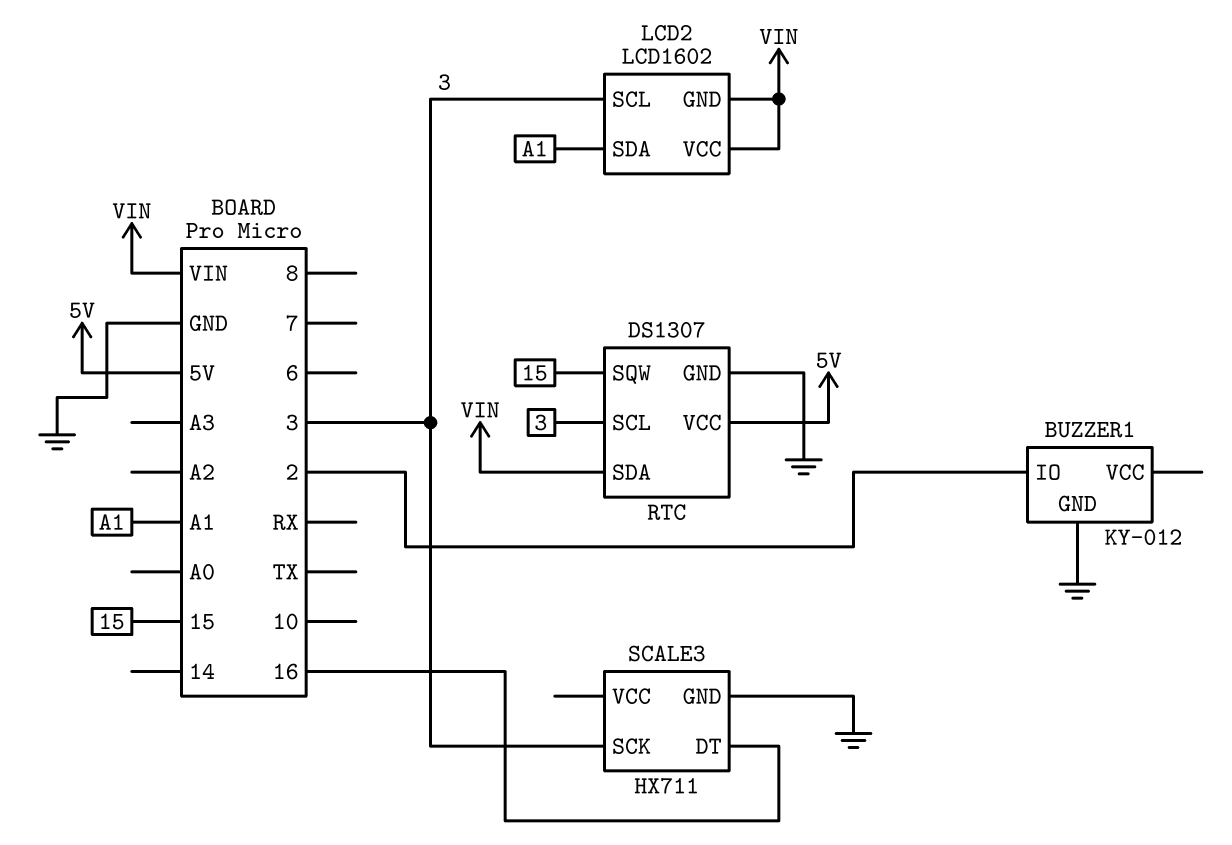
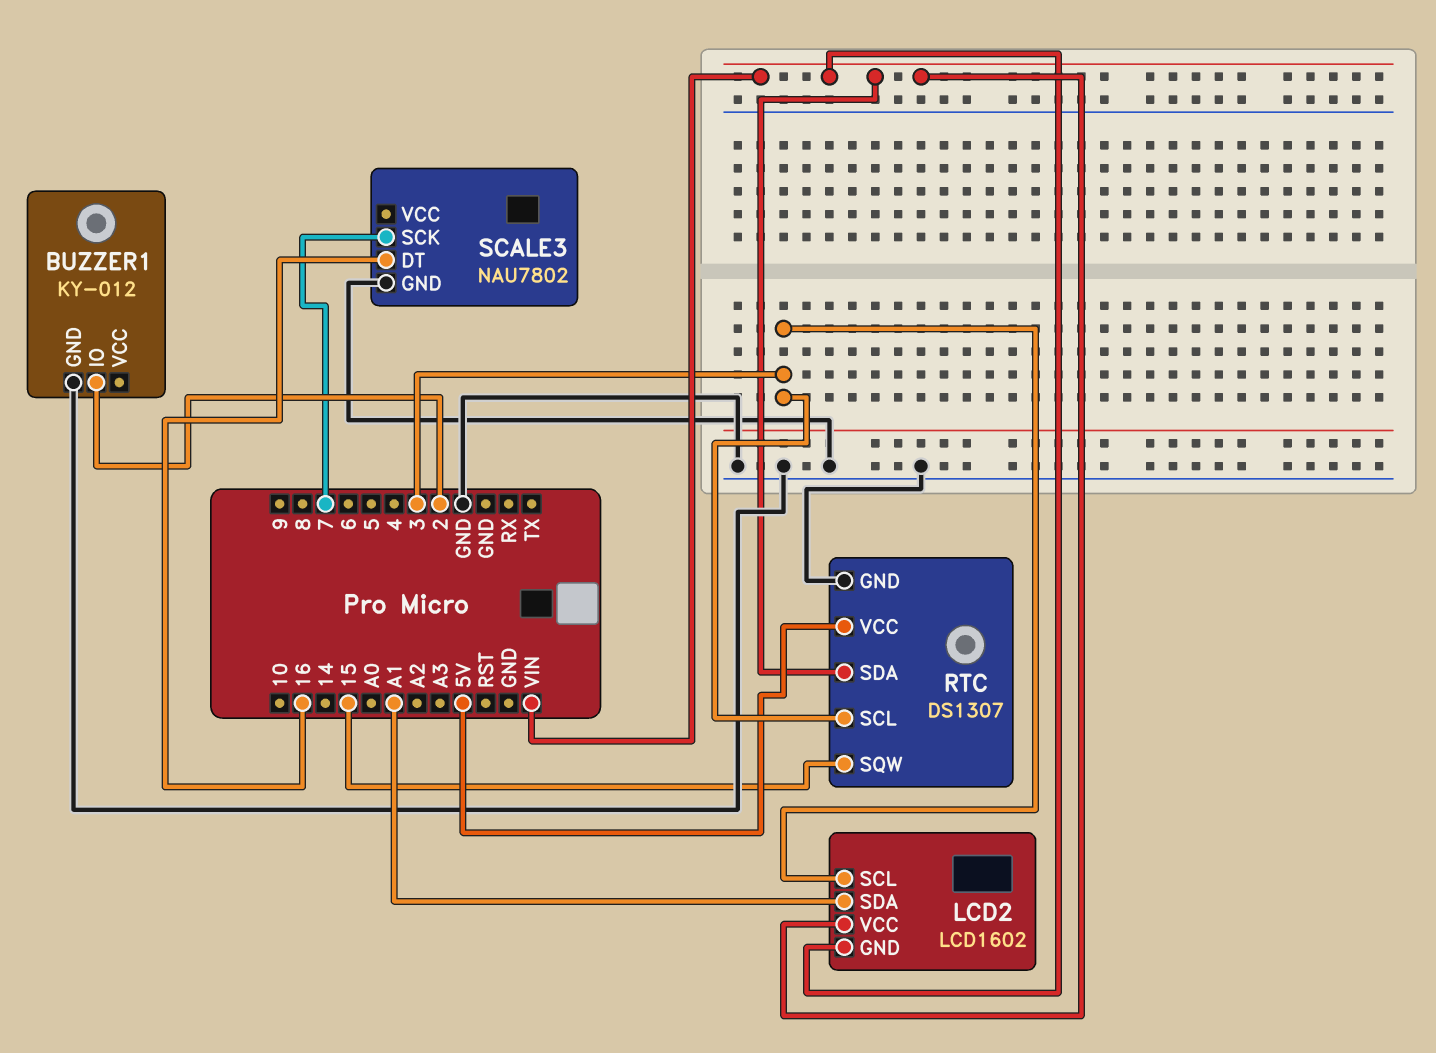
SCALE3: HX711 -> NAU7802
SCALE3 pin SCK: 3 -> 7

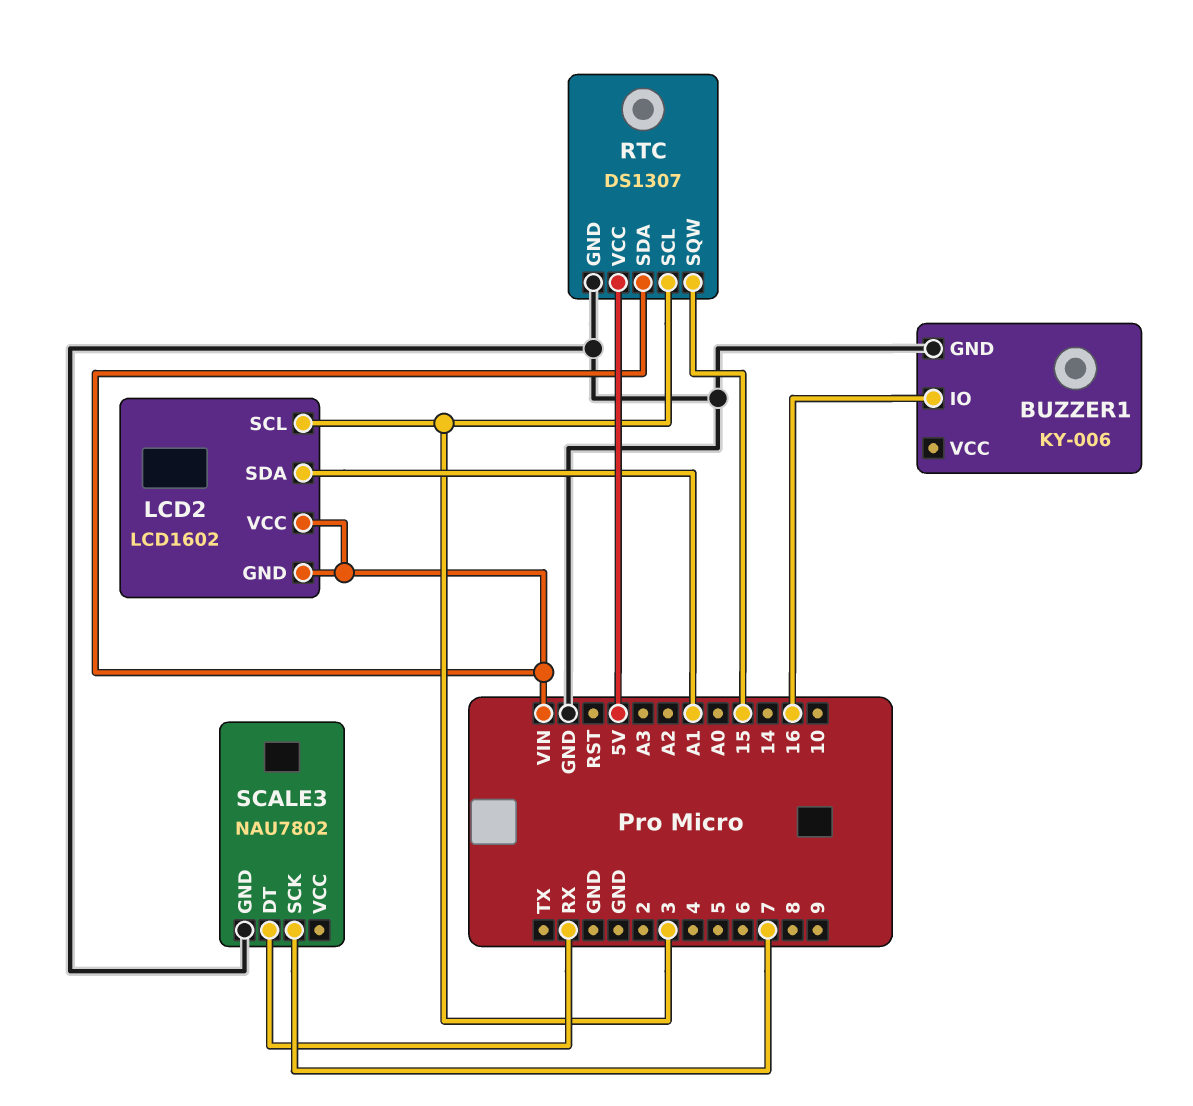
BUZZER1: KY-012 -> KY-006
BUZZER1 pin IO: 2 -> 16
SCALE3 pin DT: 16 -> RX

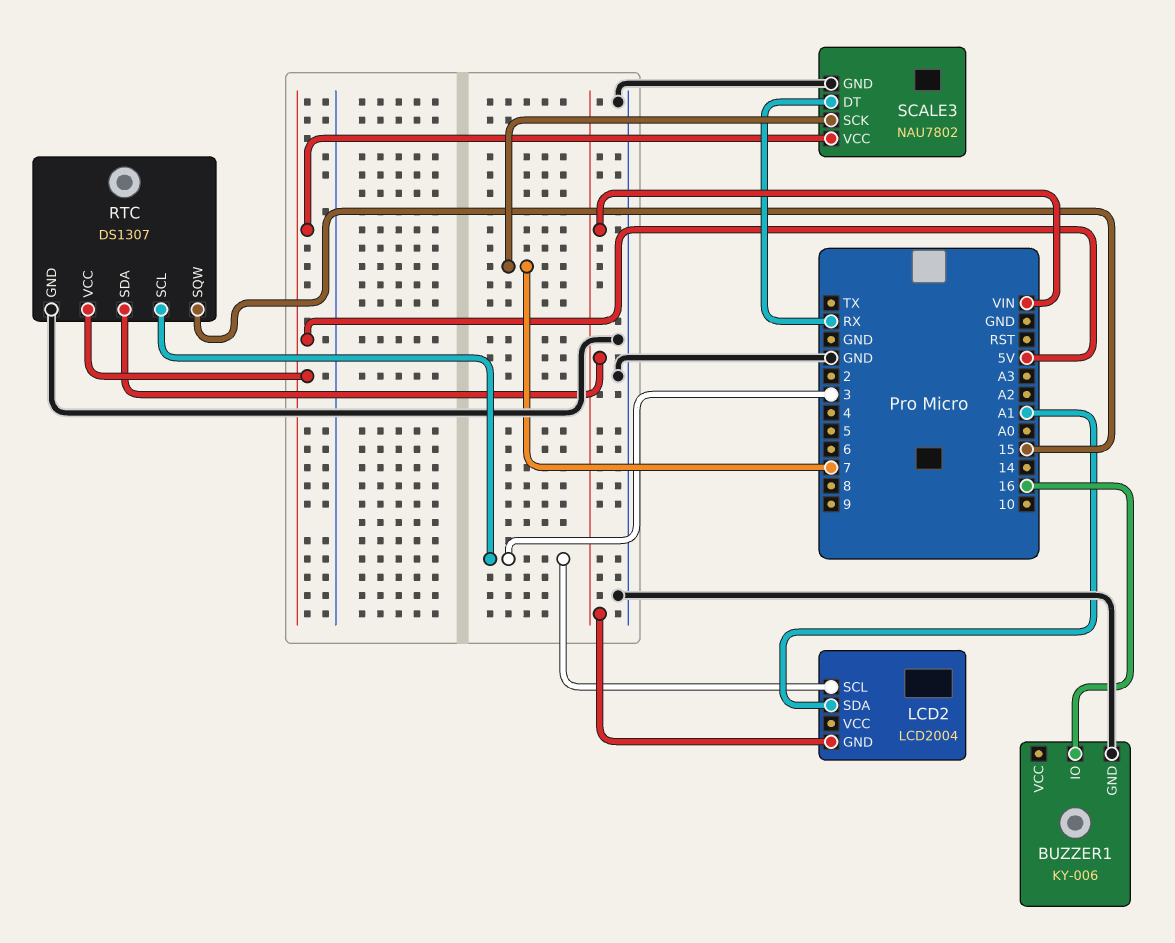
LCD2: LCD1602 -> LCD2004
LCD2 pin VCC: VIN -> none
SCALE3 pin VCC: none -> 5V

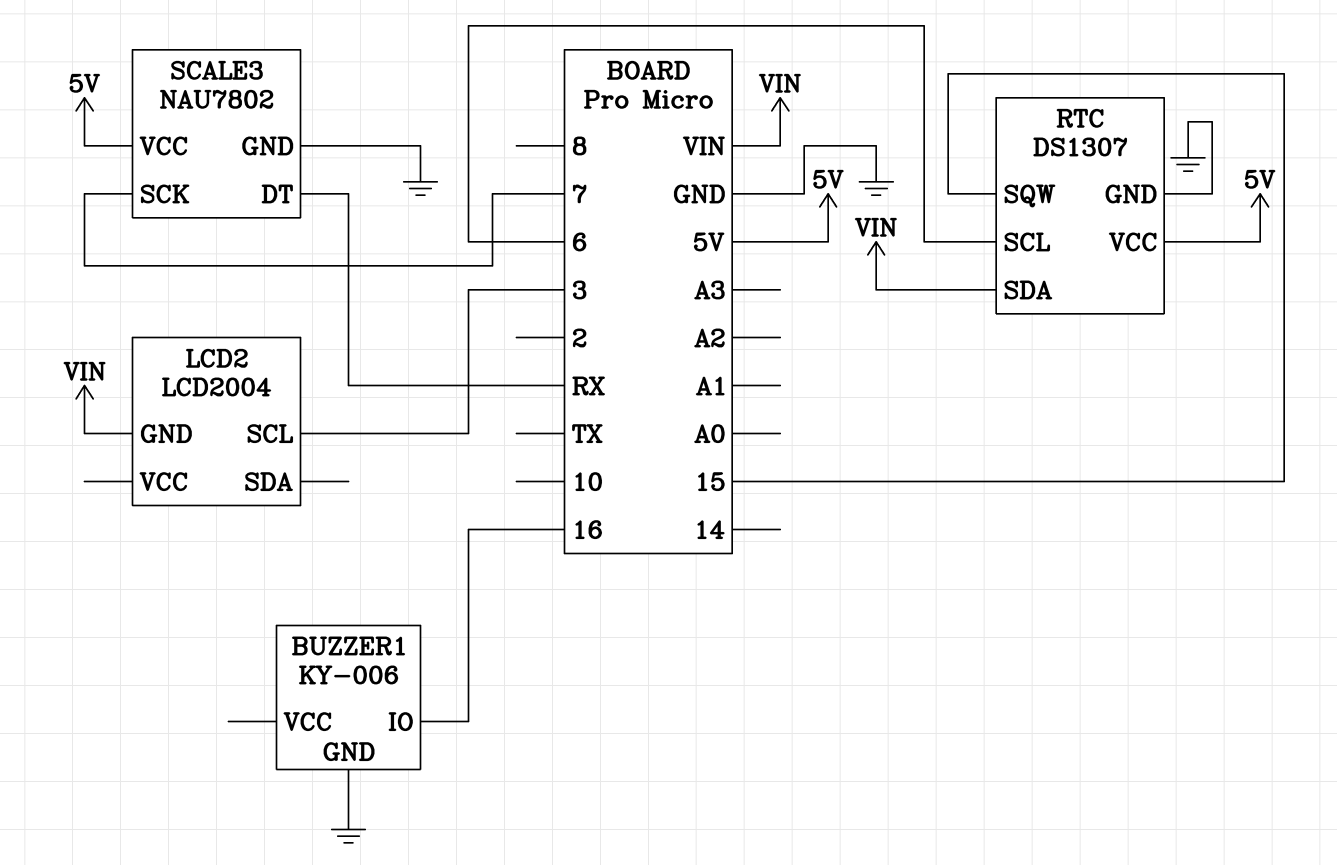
LCD2 pin SDA: A1 -> none
RTC pin SCL: 3 -> 6

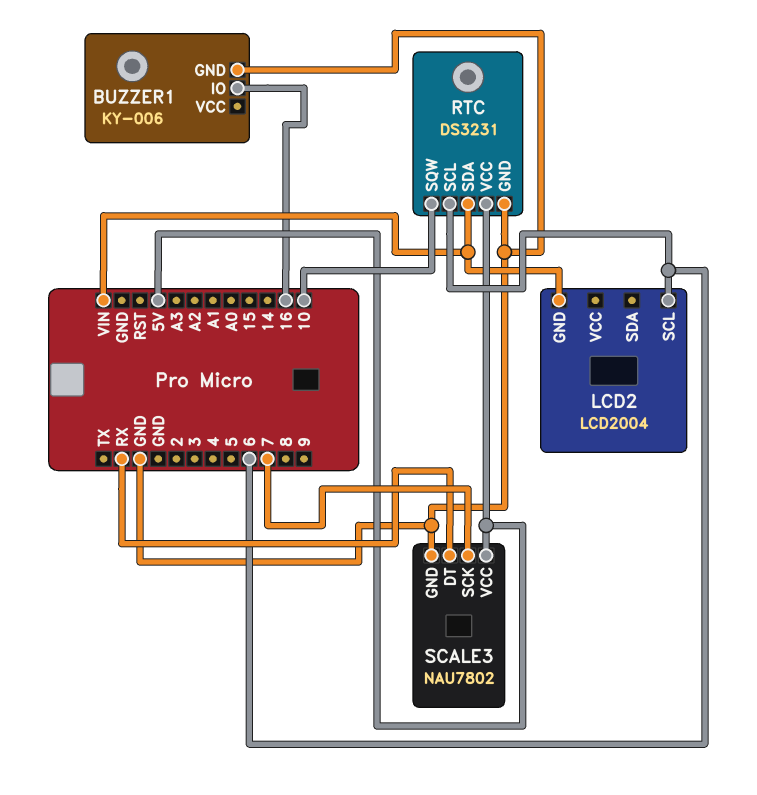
LCD2 pin SCL: 3 -> 6
RTC: DS1307 -> DS3231
RTC pin SQW: 15 -> 10

